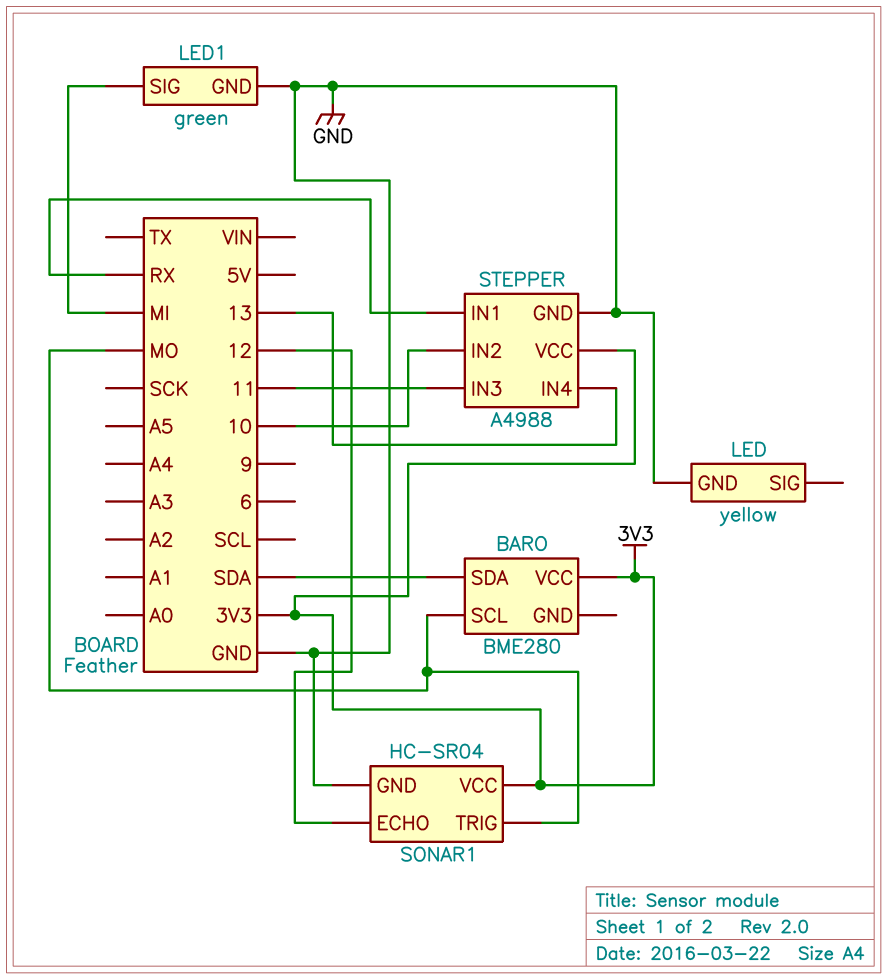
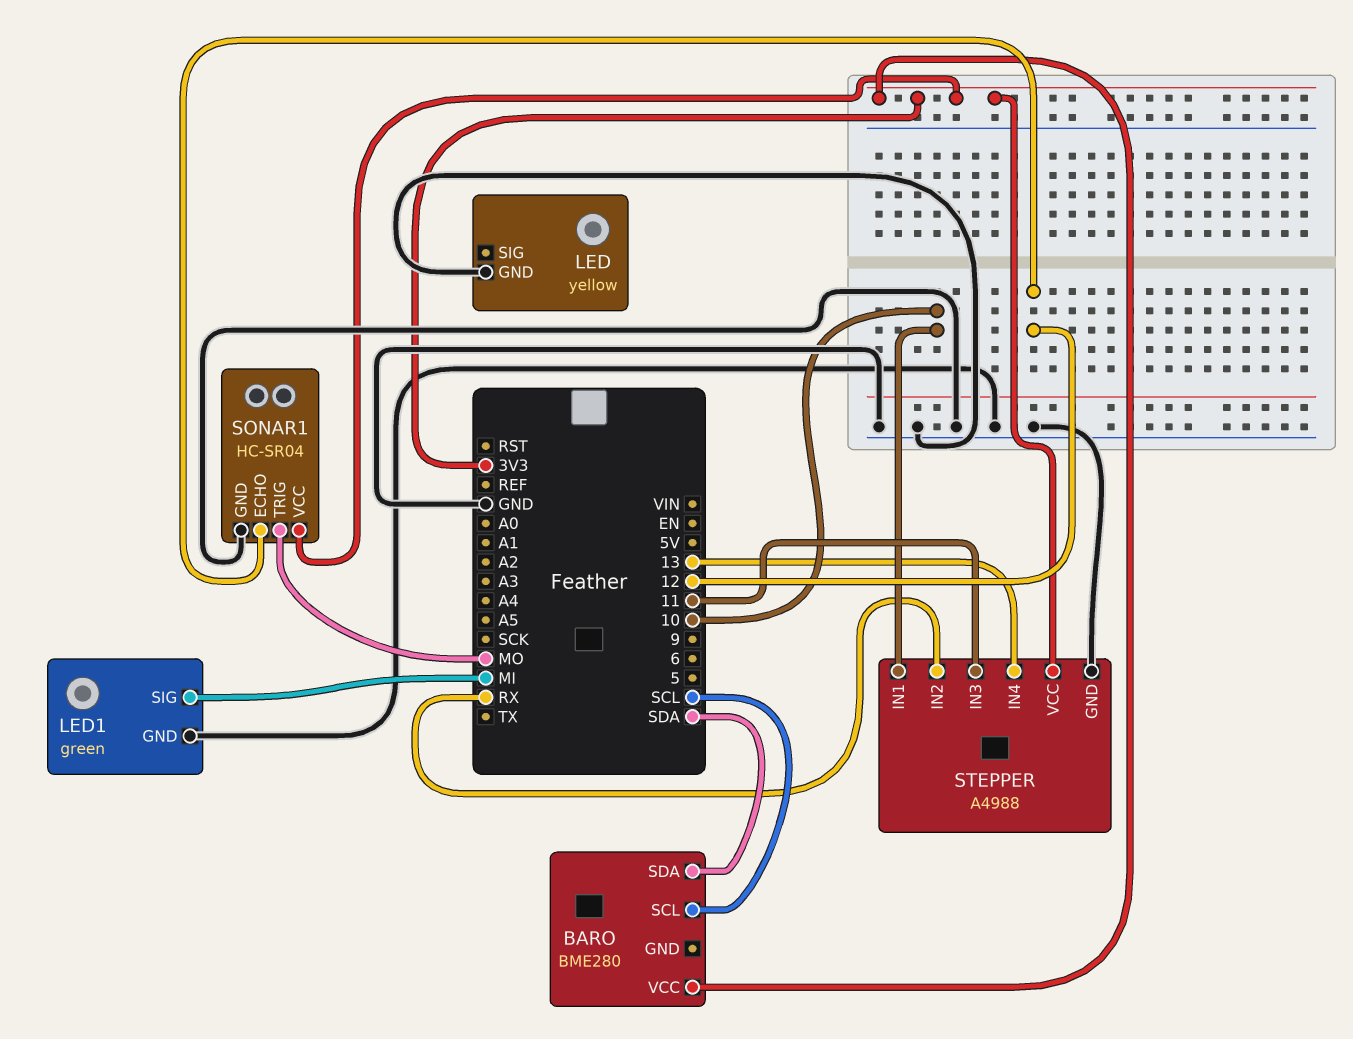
BARO pin SCL: MO -> SCL
STEPPER pin IN1: RX -> 10
STEPPER pin IN2: 10 -> RX

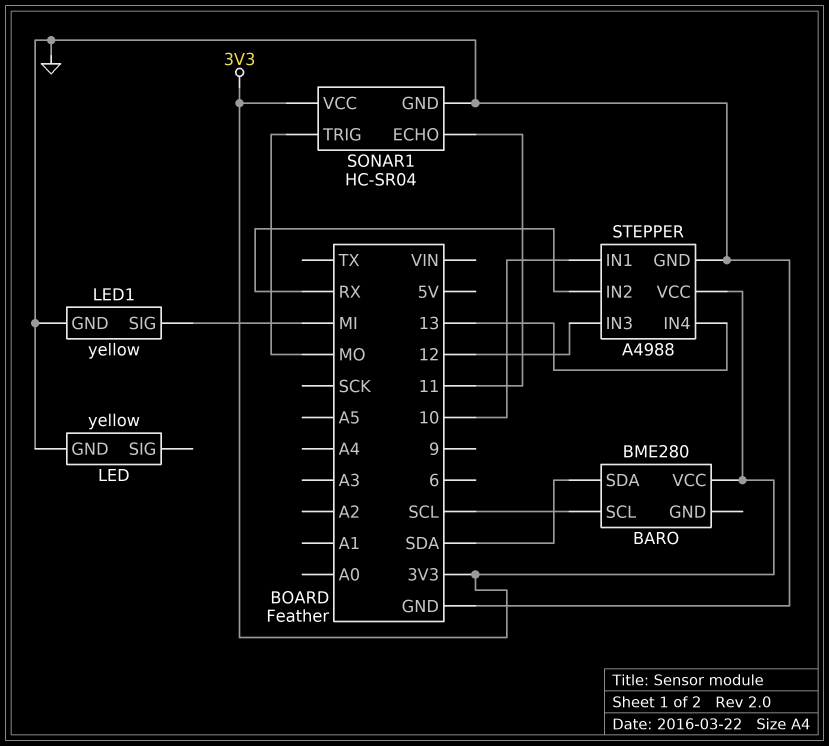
LED1: green -> yellow
SONAR1 pin ECHO: 12 -> 11
STEPPER pin IN3: 11 -> 12

